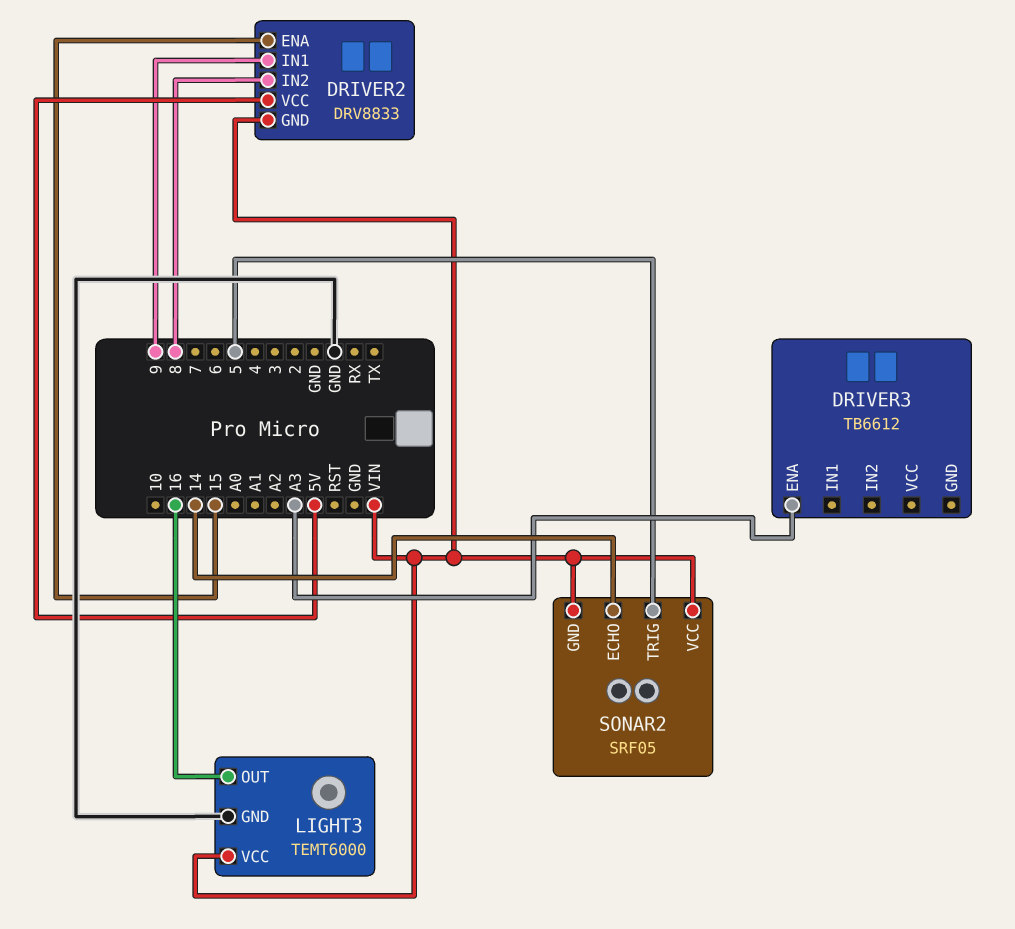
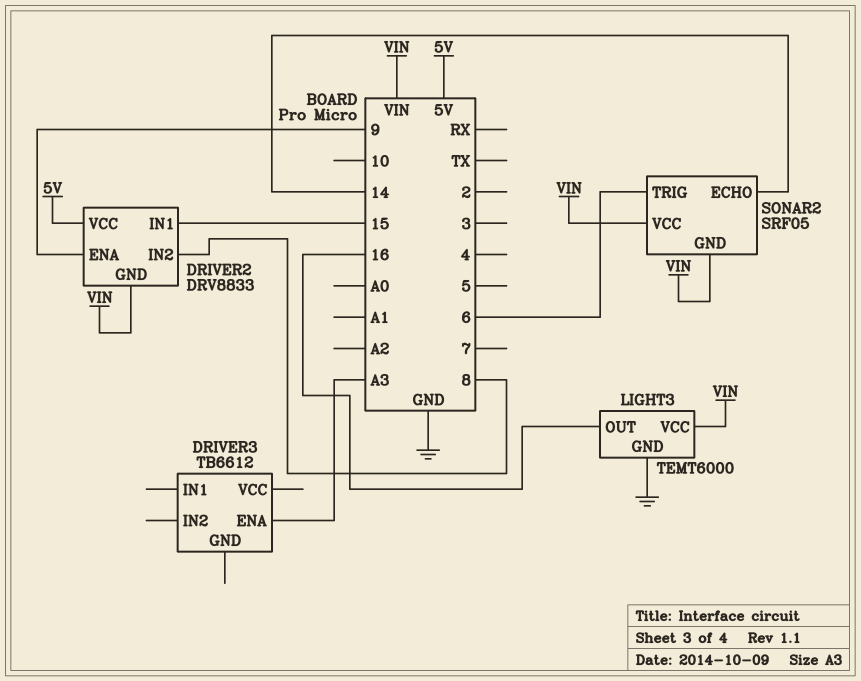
DRIVER2 pin ENA: 15 -> 9
DRIVER2 pin IN1: 9 -> 15
SONAR2 pin TRIG: 5 -> 6

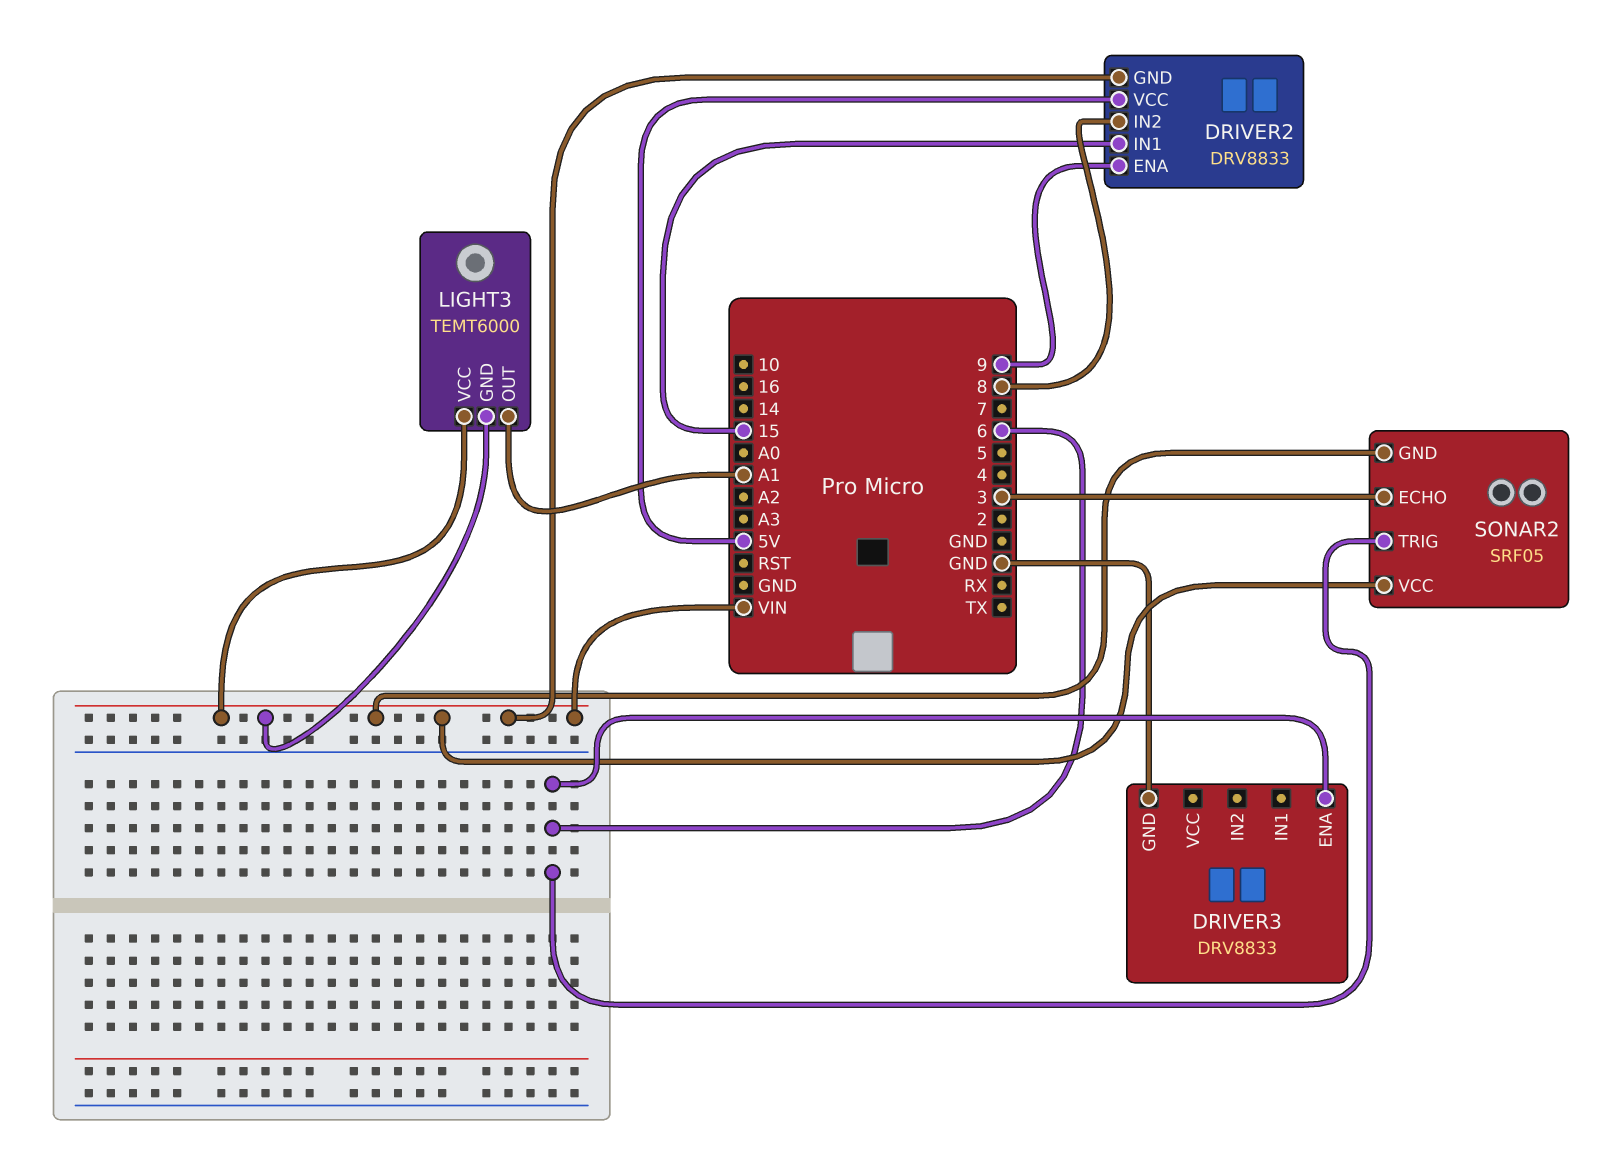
DRIVER3: TB6612 -> DRV8833
DRIVER3 pin ENA: A3 -> 6
DRIVER3 pin GND: none -> GND
LIGHT3 pin GND: GND -> VIN
LIGHT3 pin OUT: 16 -> A1
SONAR2 pin ECHO: 14 -> 3

